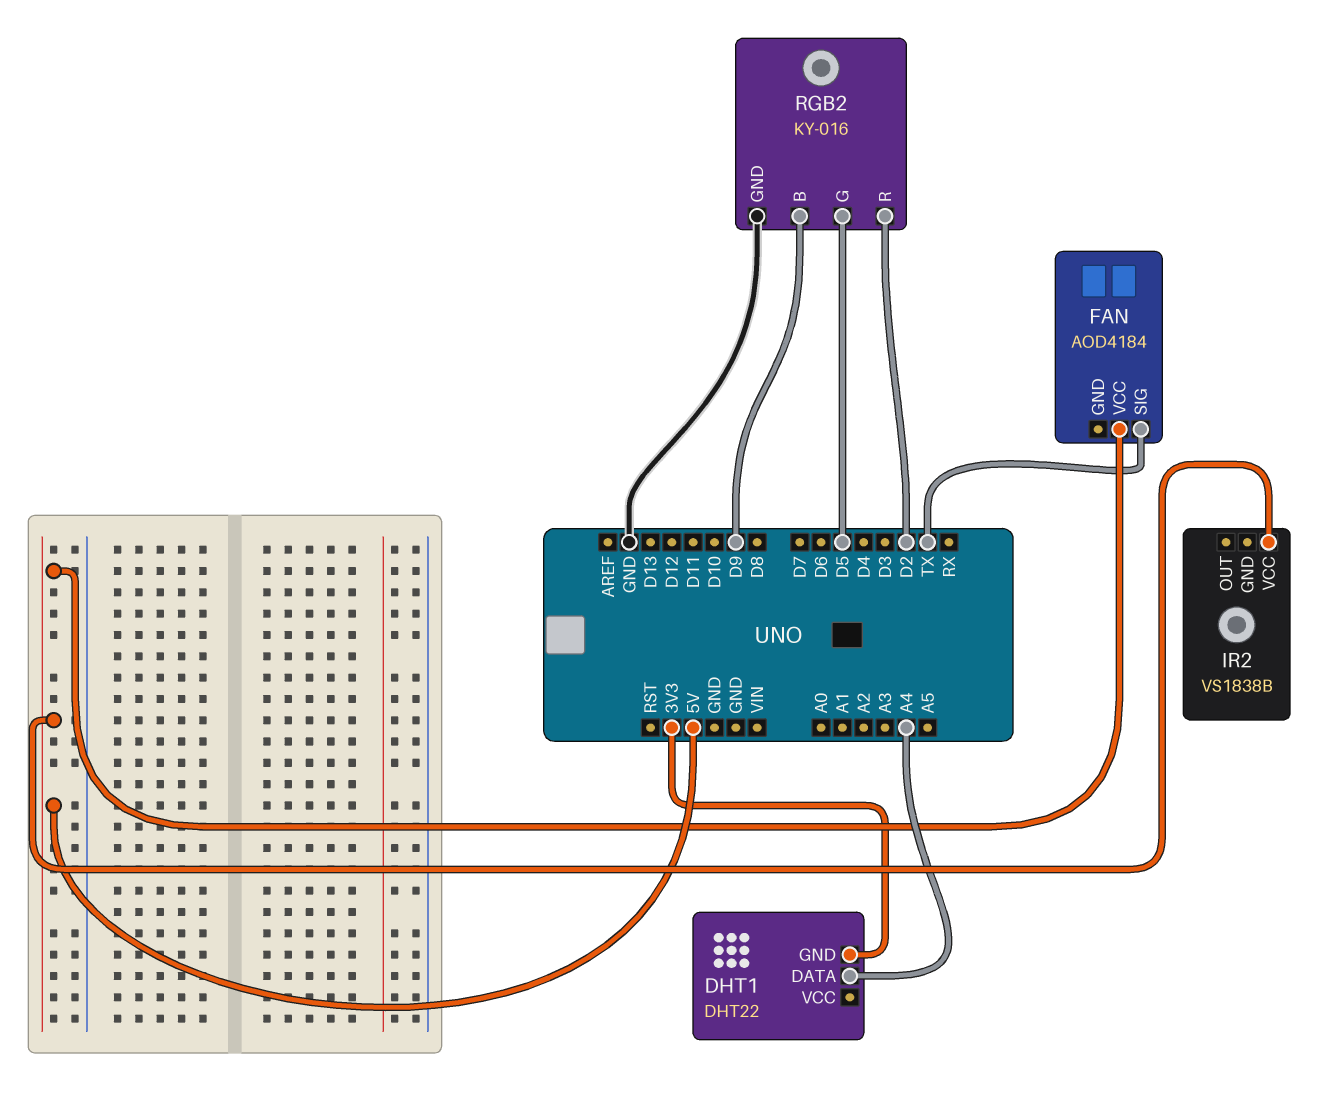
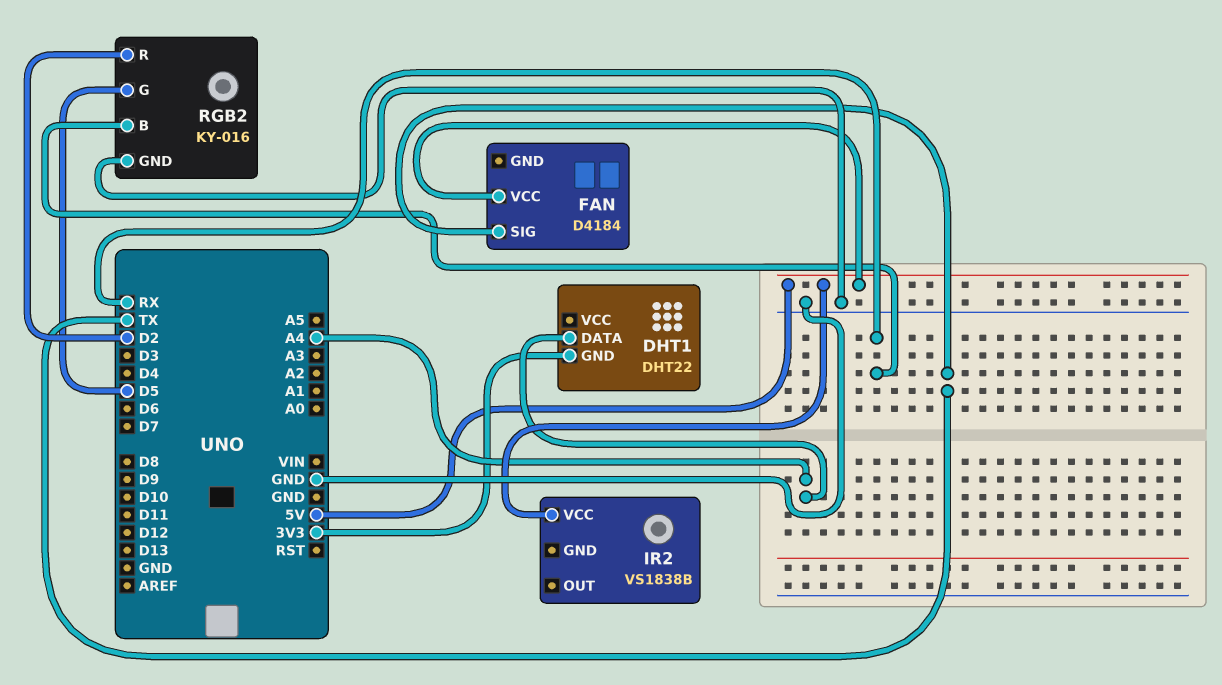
FAN: AOD4184 -> D4184
RGB2 pin B: D9 -> RX

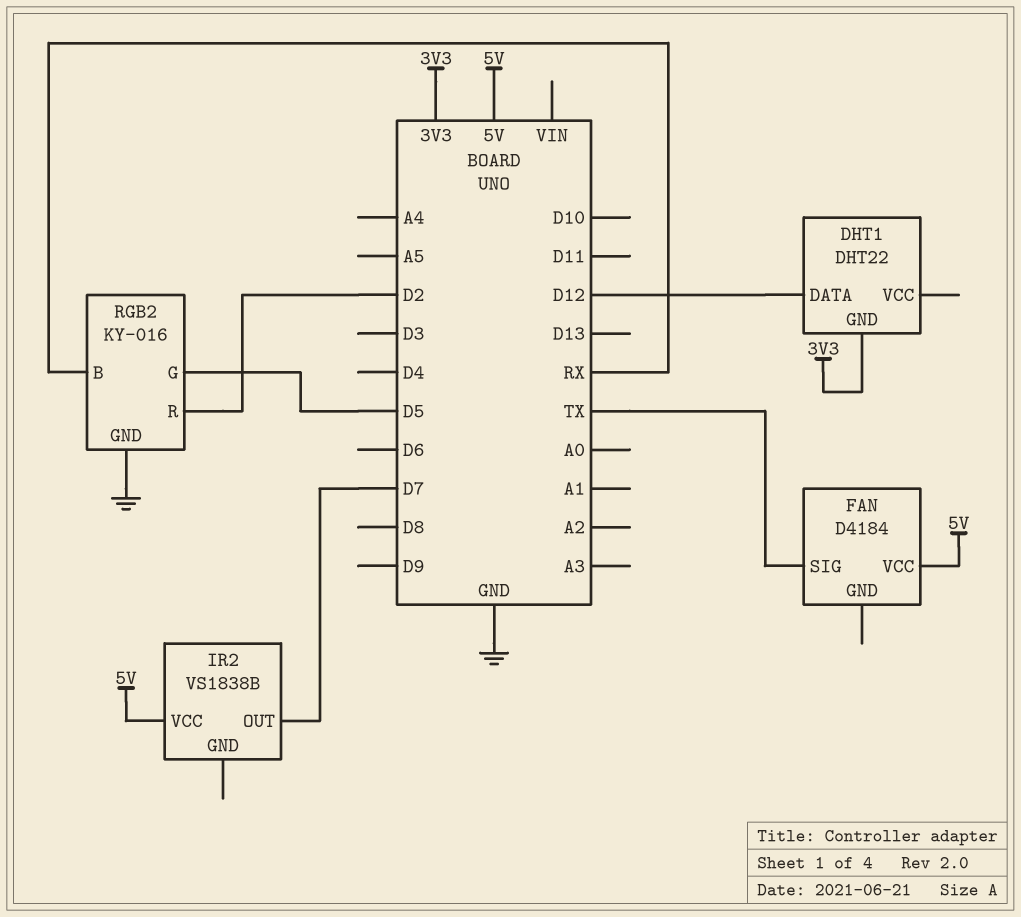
DHT1 pin DATA: A4 -> D12
IR2 pin OUT: none -> D7

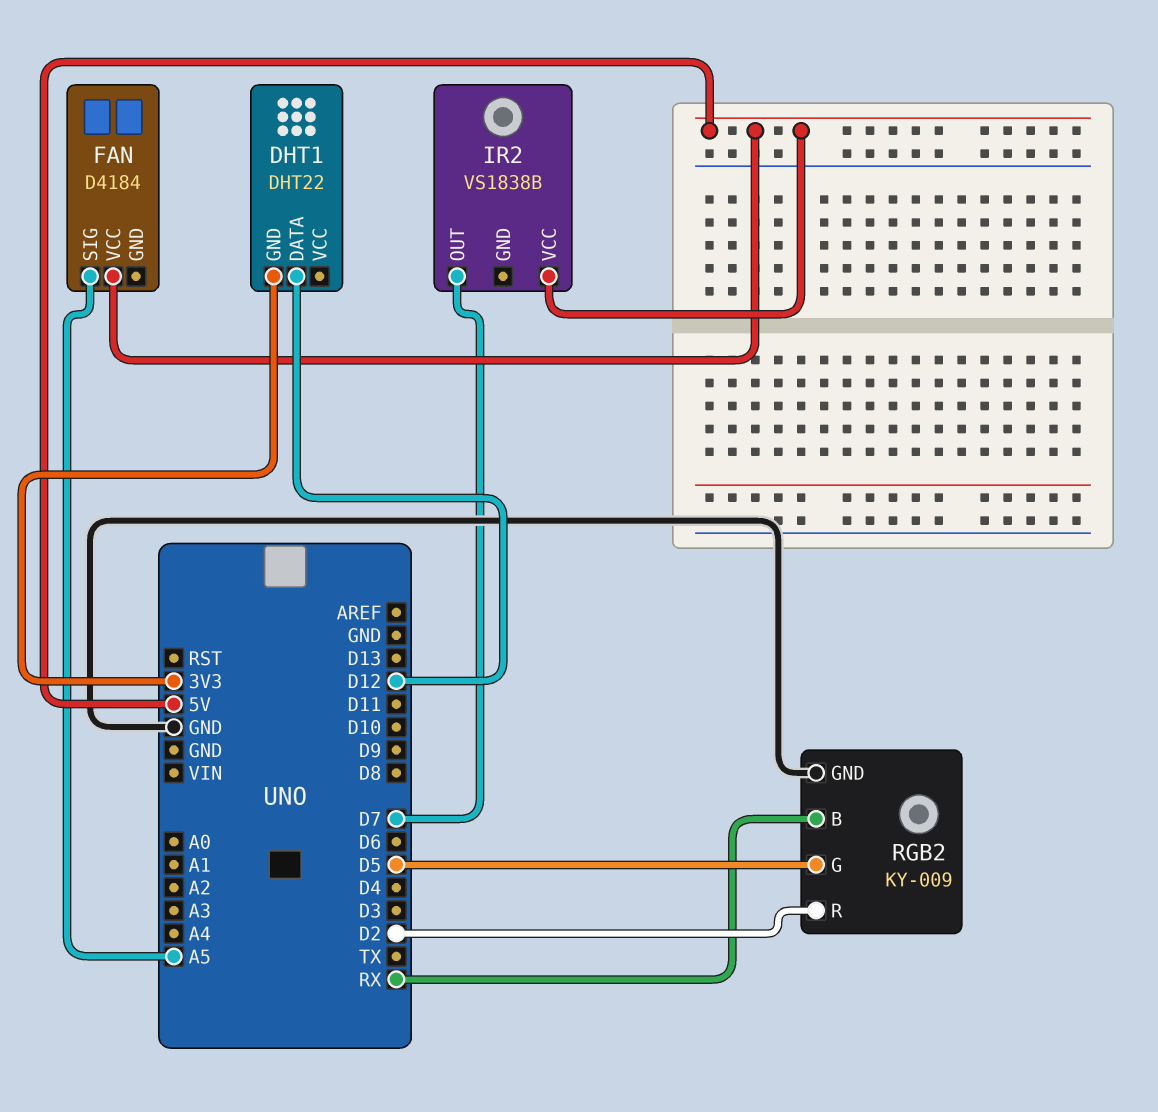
FAN pin SIG: TX -> A5
RGB2: KY-016 -> KY-009

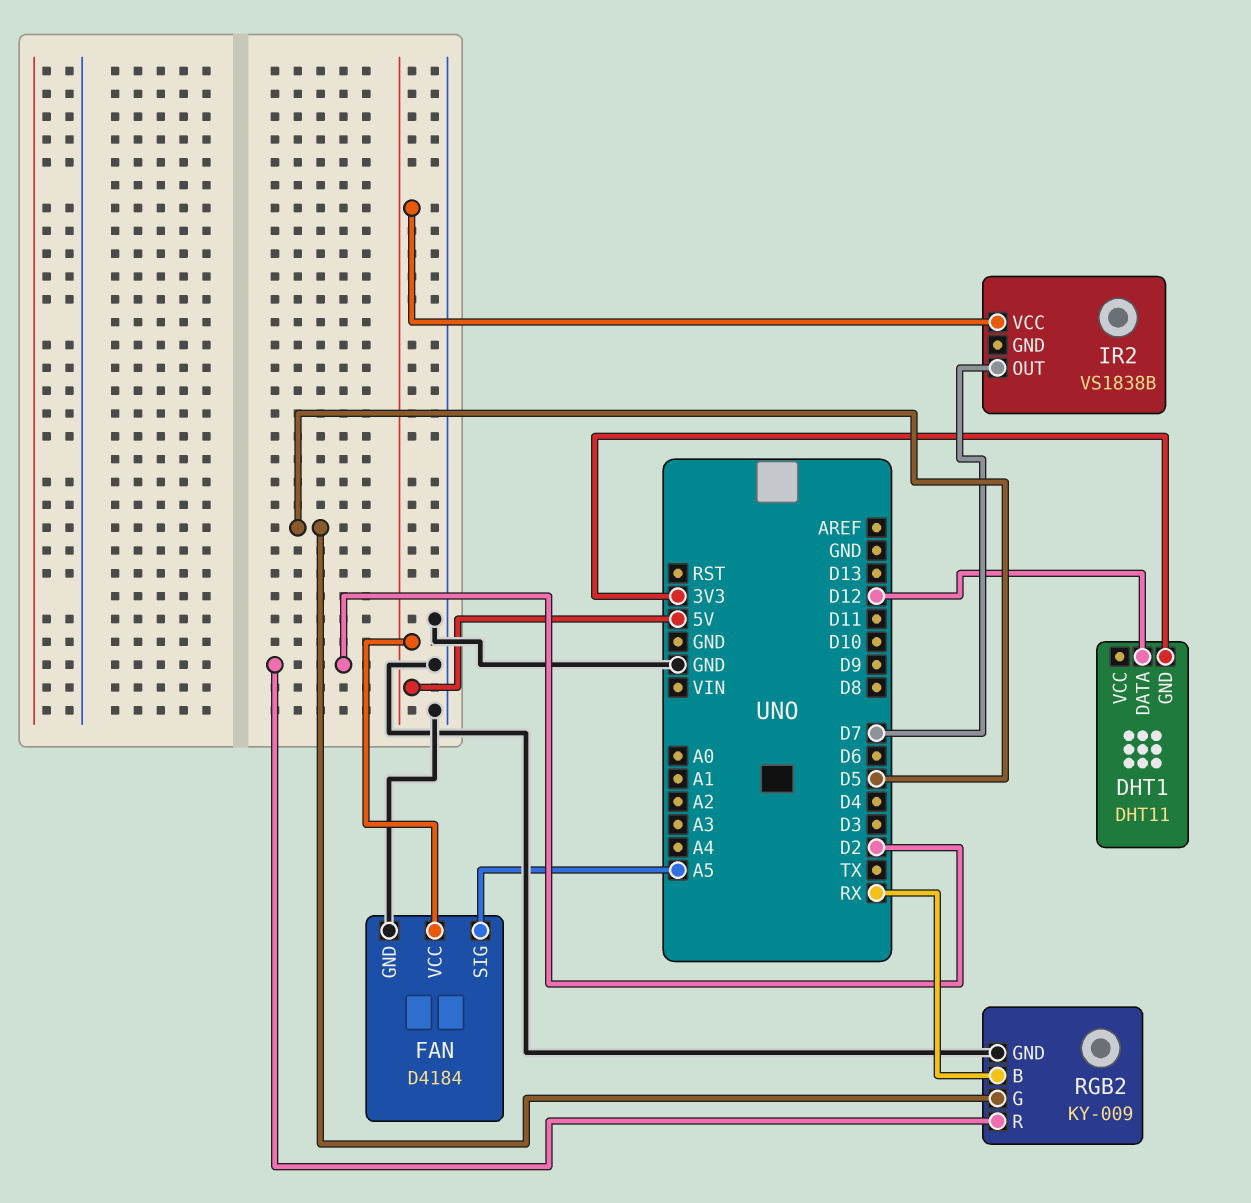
DHT1: DHT22 -> DHT11
FAN pin GND: none -> GND

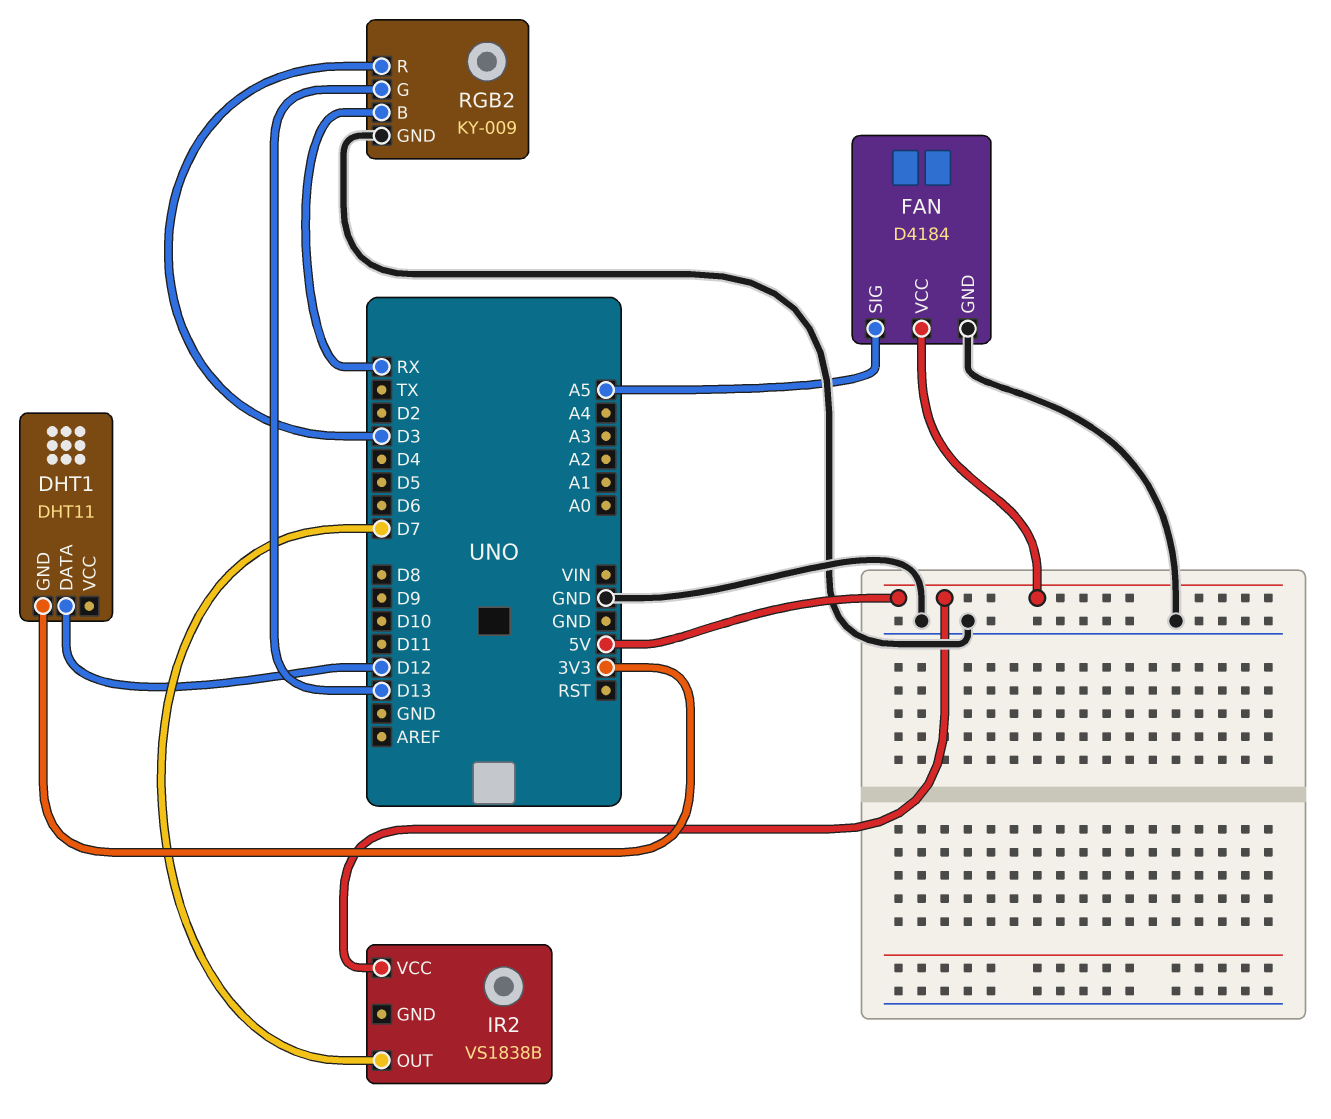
RGB2 pin G: D5 -> D13
RGB2 pin R: D2 -> D3

